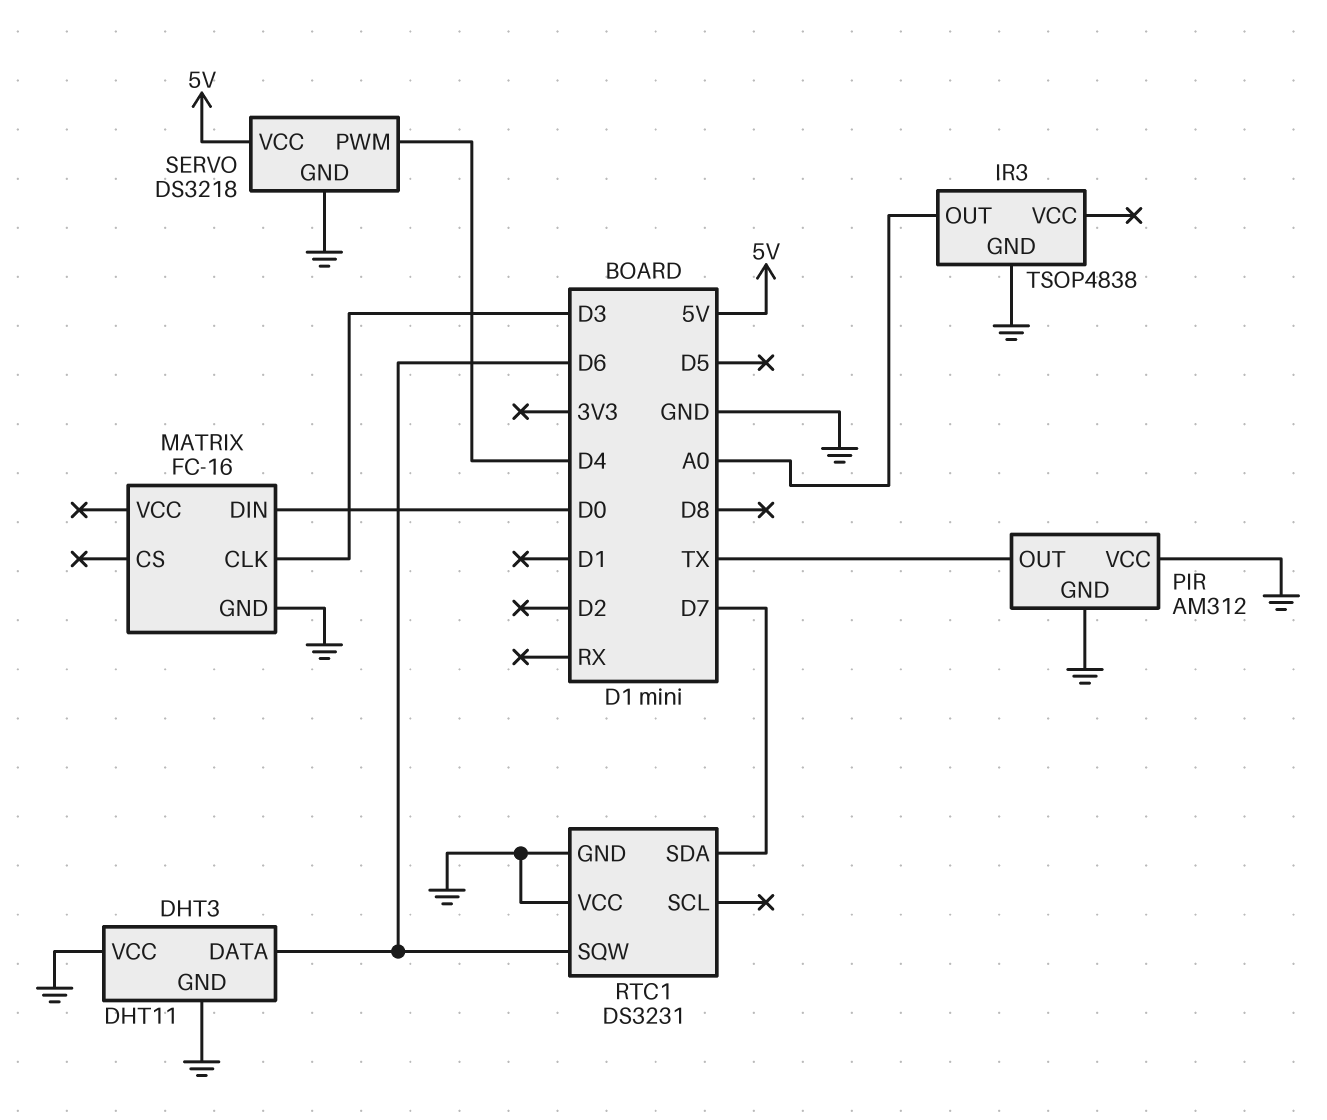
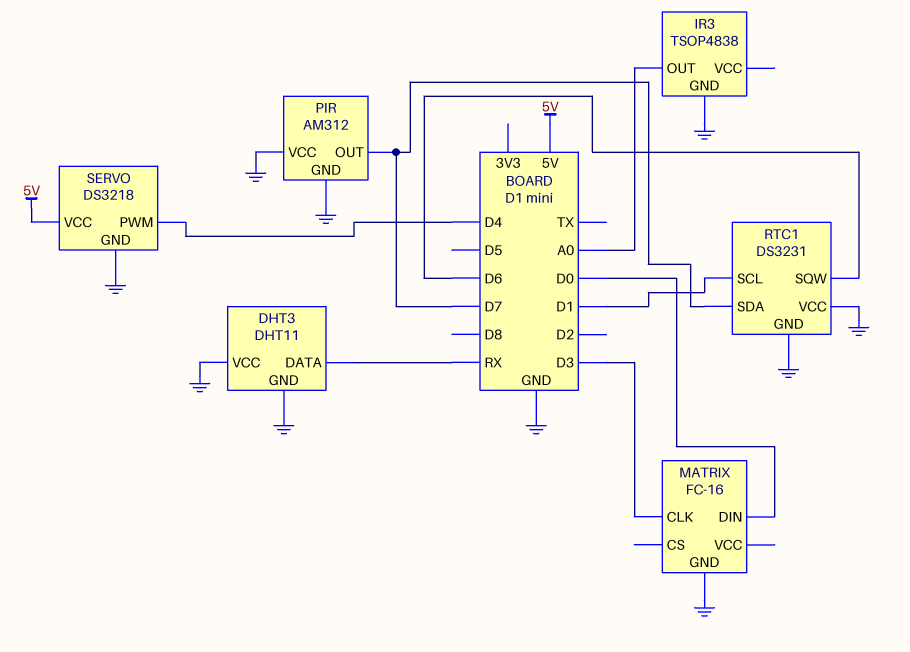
DHT3 pin DATA: D6 -> RX
PIR pin OUT: TX -> D7
RTC1 pin SCL: none -> D1

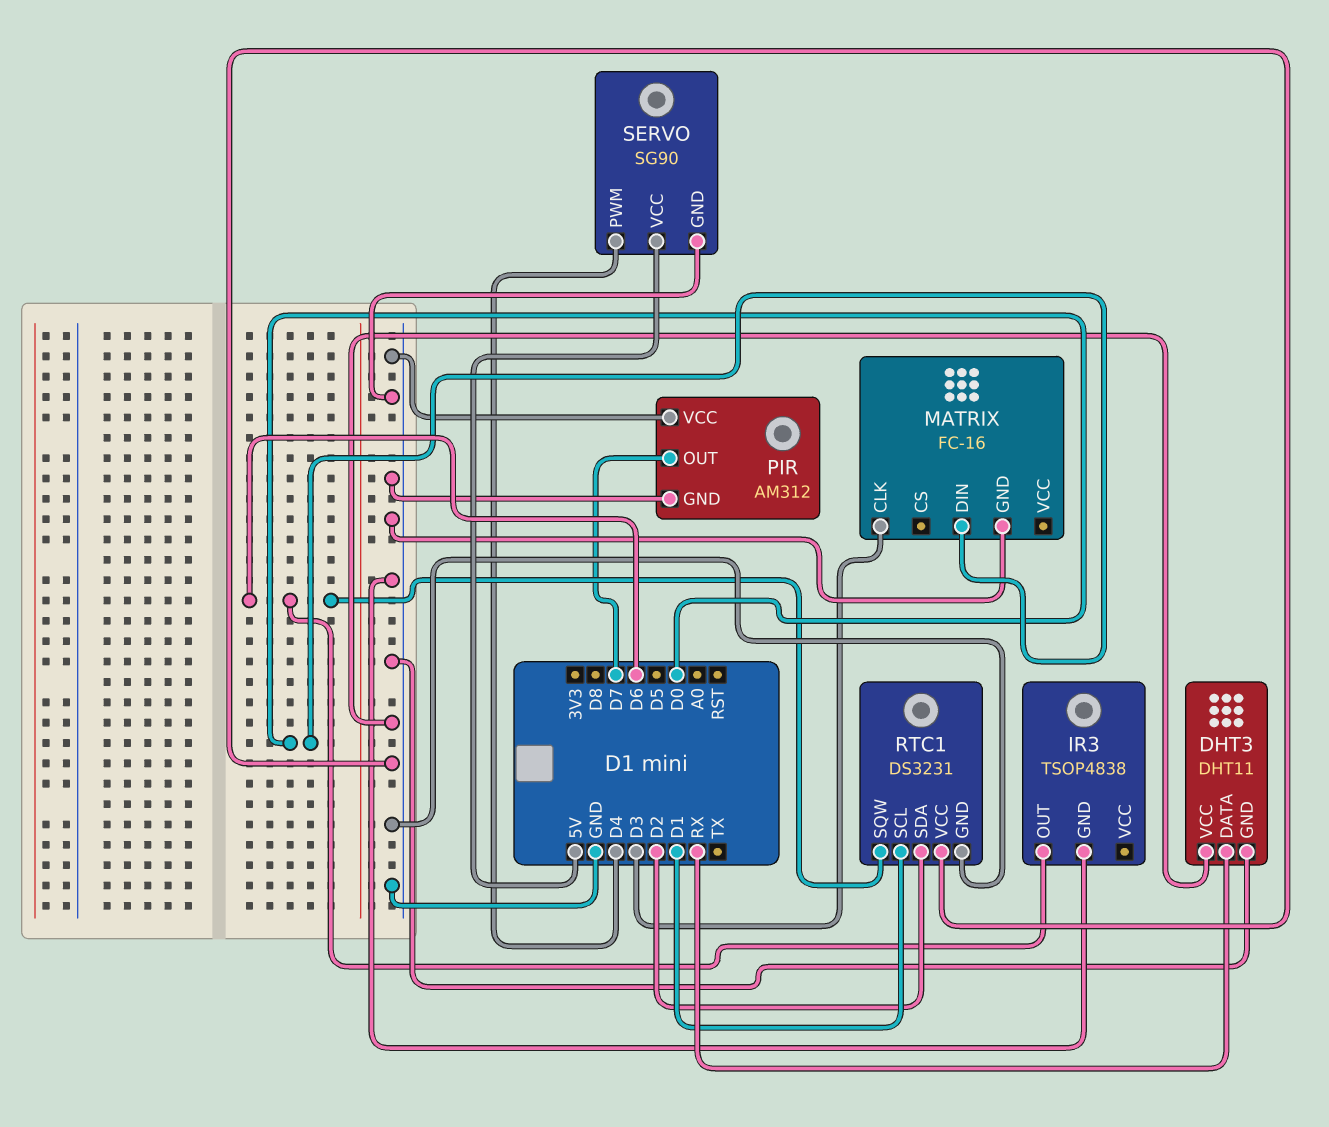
IR3 pin OUT: A0 -> D6
RTC1 pin SDA: D7 -> D2
SERVO: DS3218 -> SG90

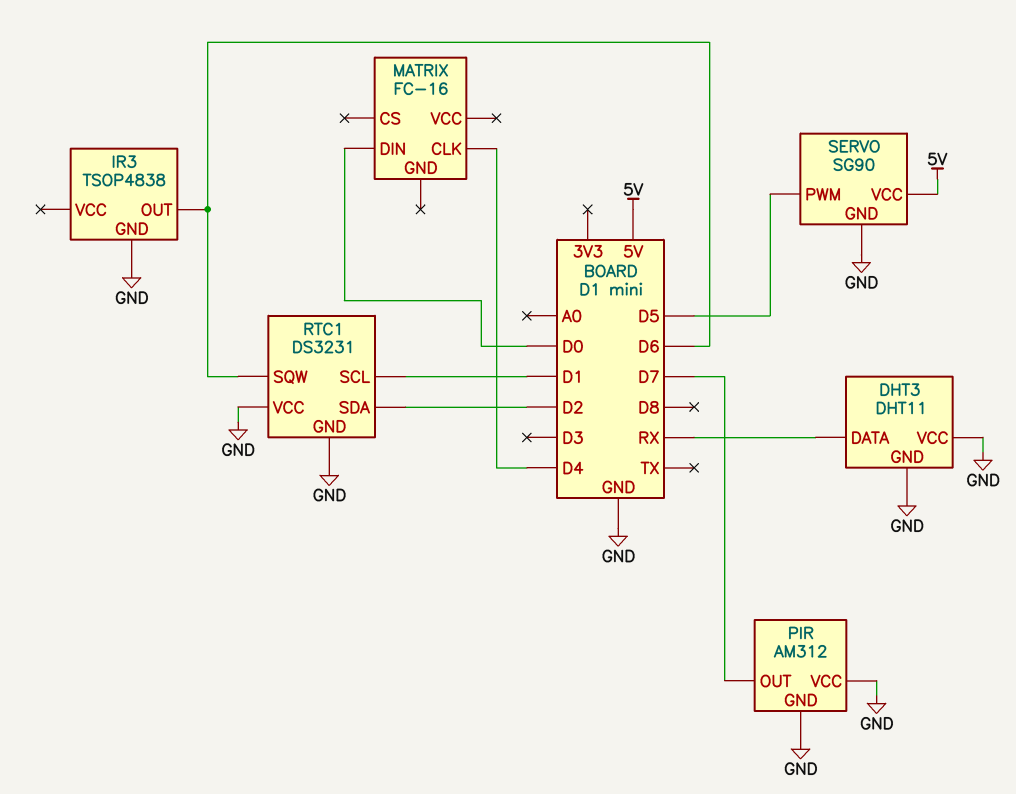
MATRIX pin CLK: D3 -> D4
MATRIX pin GND: GND -> none
SERVO pin PWM: D4 -> D5

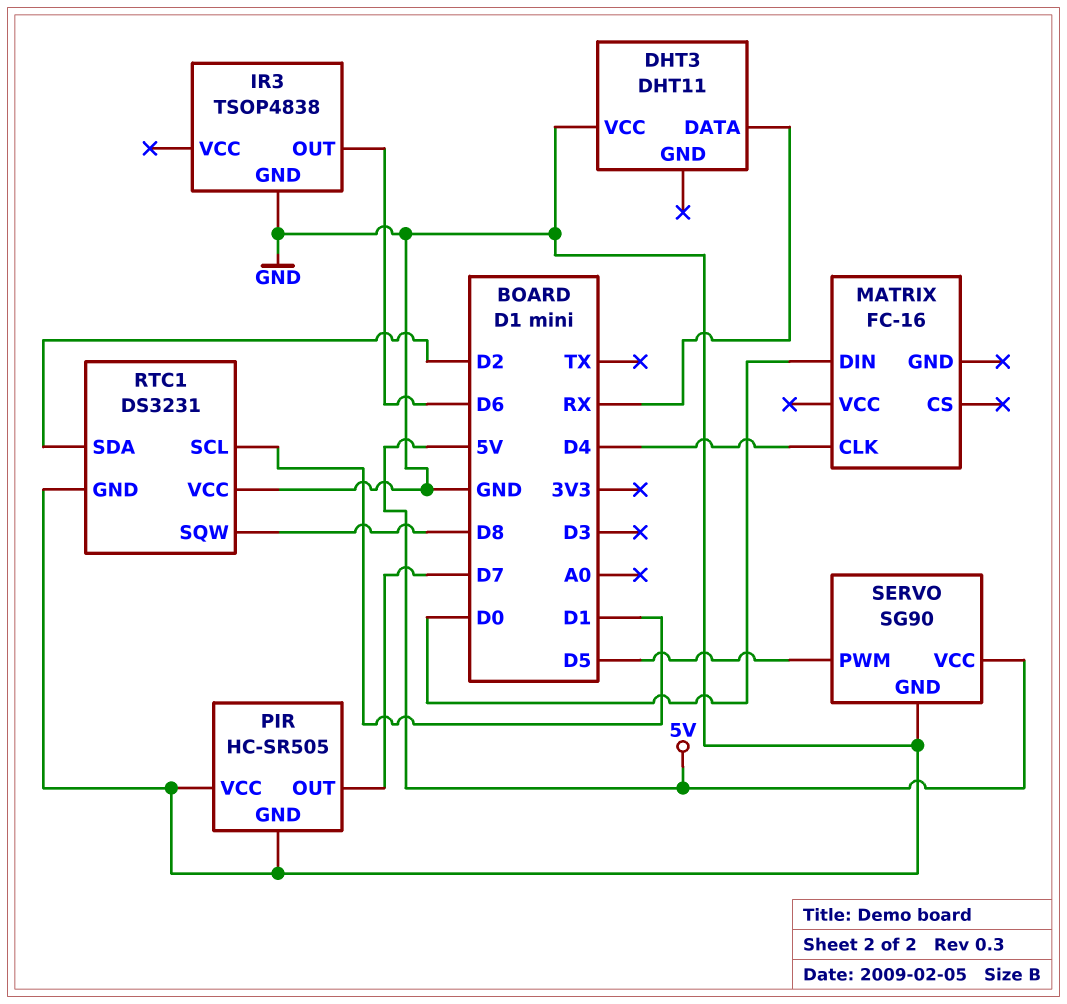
DHT3 pin GND: GND -> none
PIR: AM312 -> HC-SR505
RTC1 pin SQW: D6 -> D8

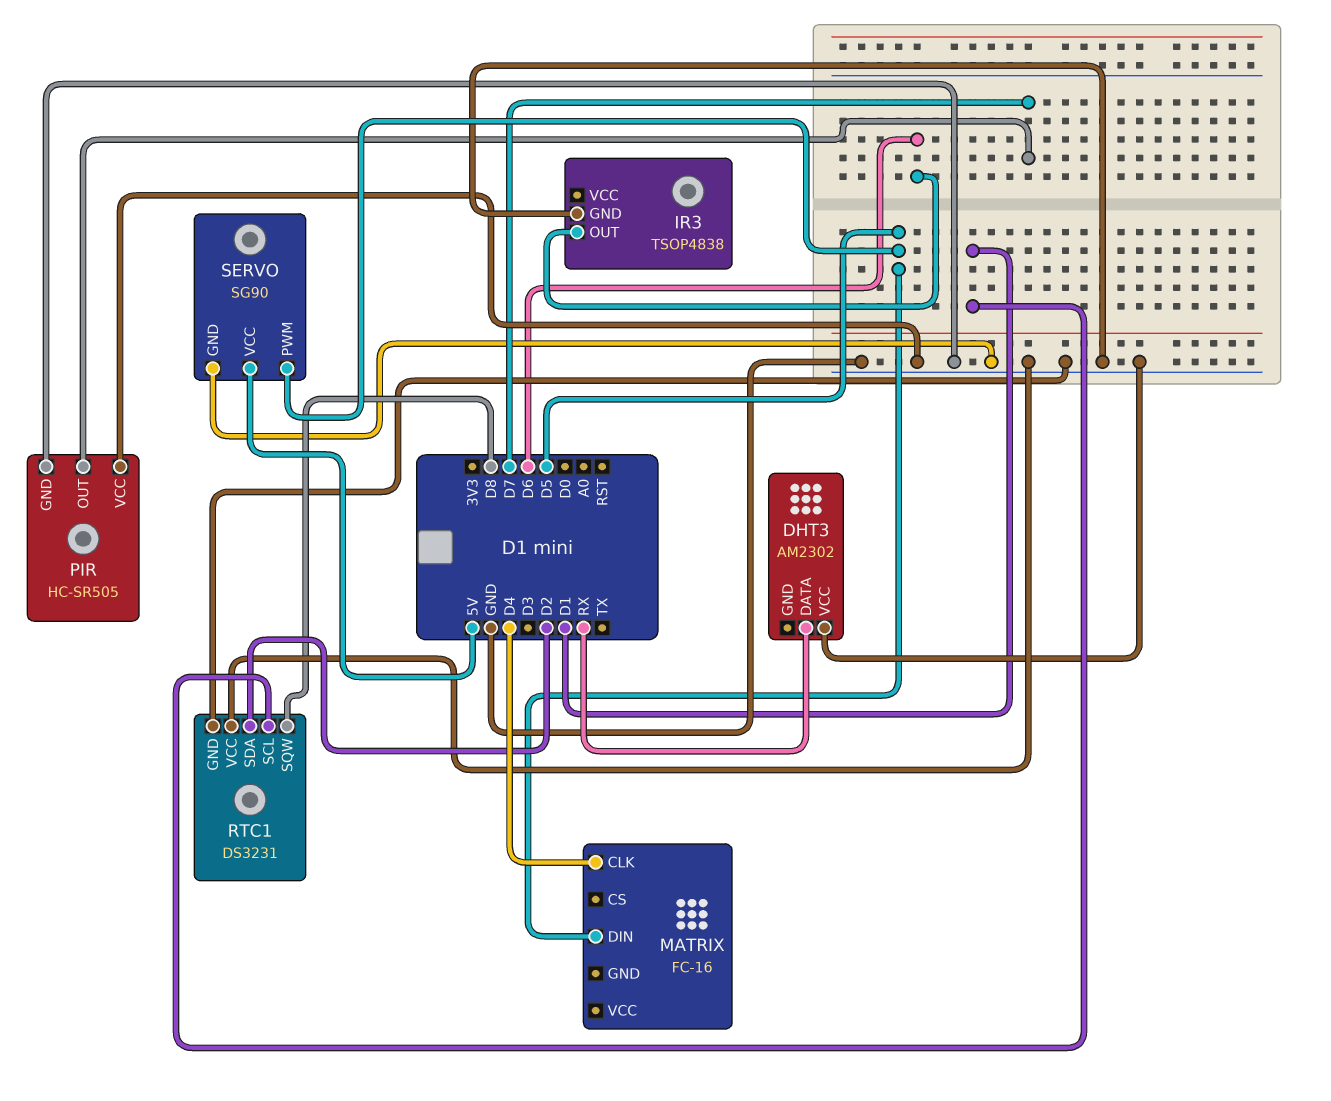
DHT3: DHT11 -> AM2302
MATRIX pin DIN: D0 -> D5

